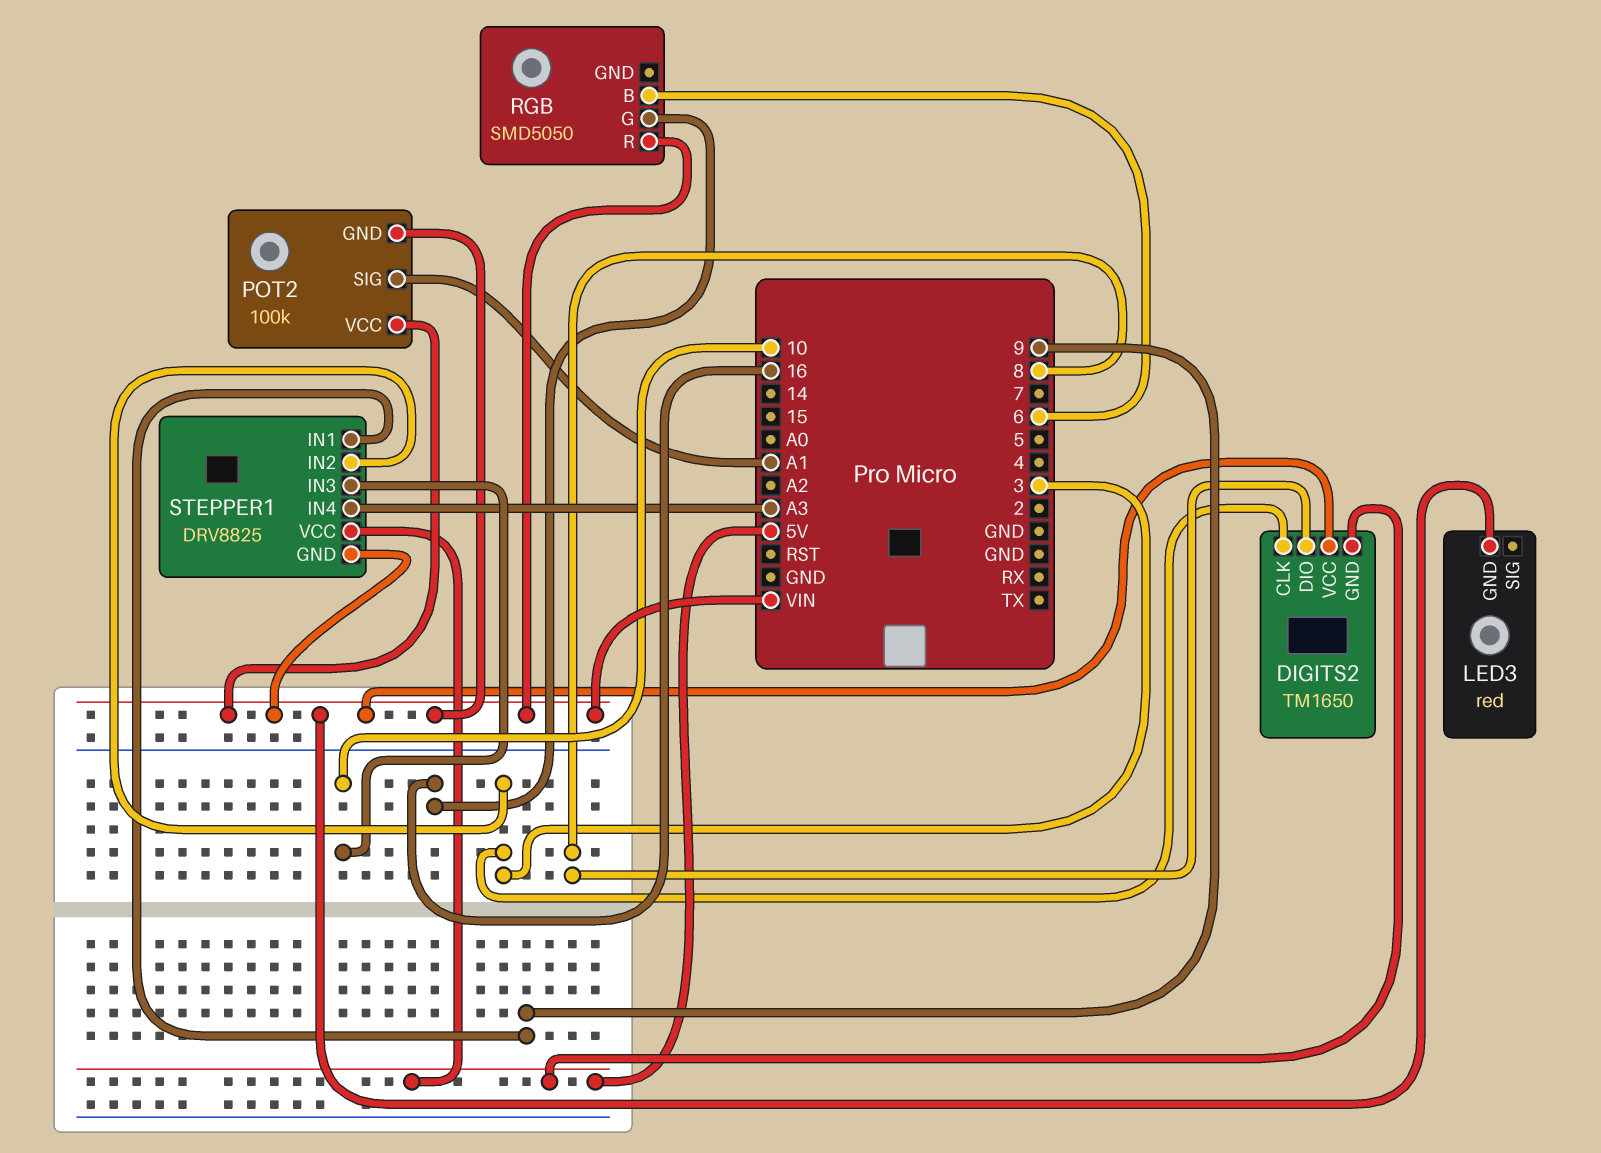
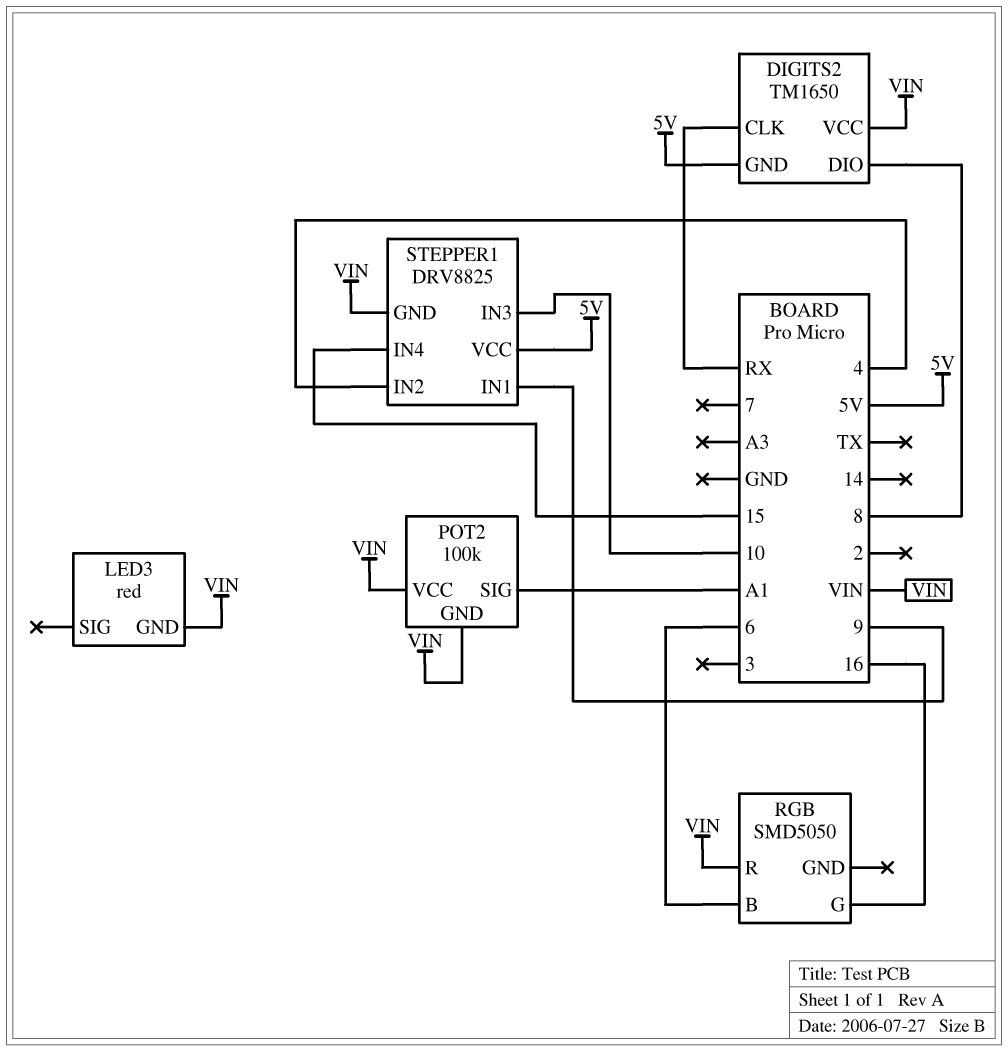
DIGITS2 pin CLK: 3 -> RX
STEPPER1 pin IN2: 3 -> 4
STEPPER1 pin IN4: A3 -> 15

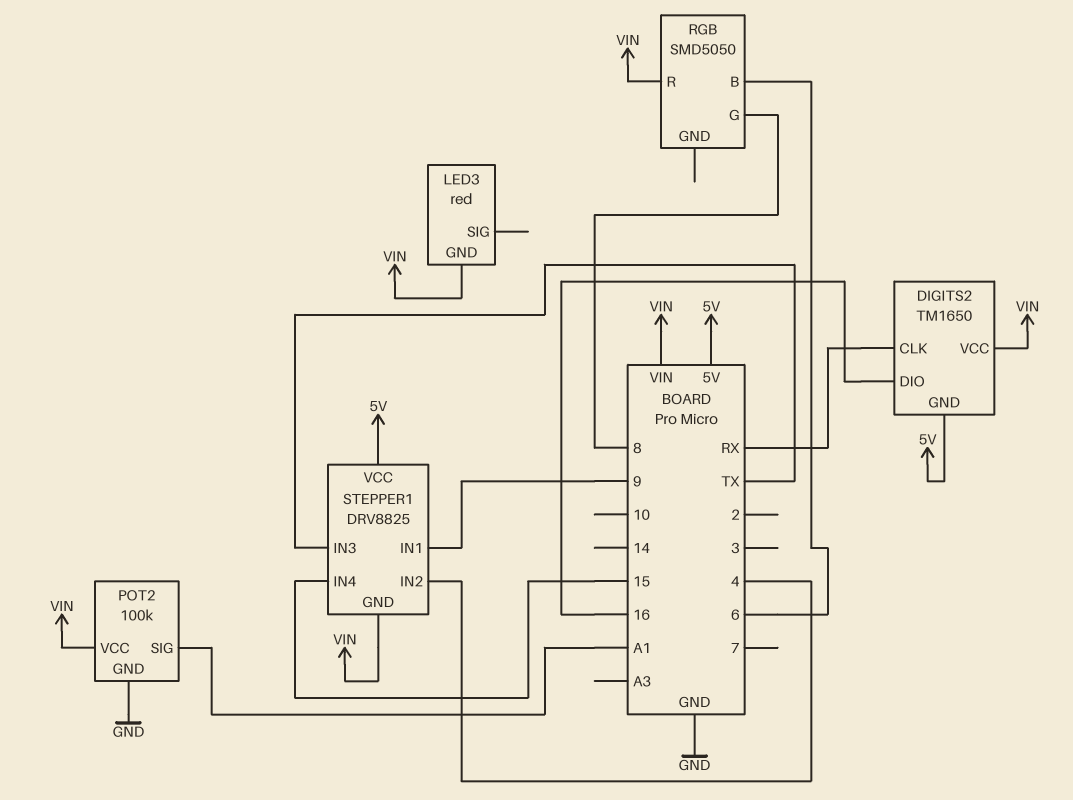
DIGITS2 pin DIO: 8 -> 16
POT2 pin GND: VIN -> GND
RGB pin G: 16 -> 8
STEPPER1 pin IN3: 10 -> TX

